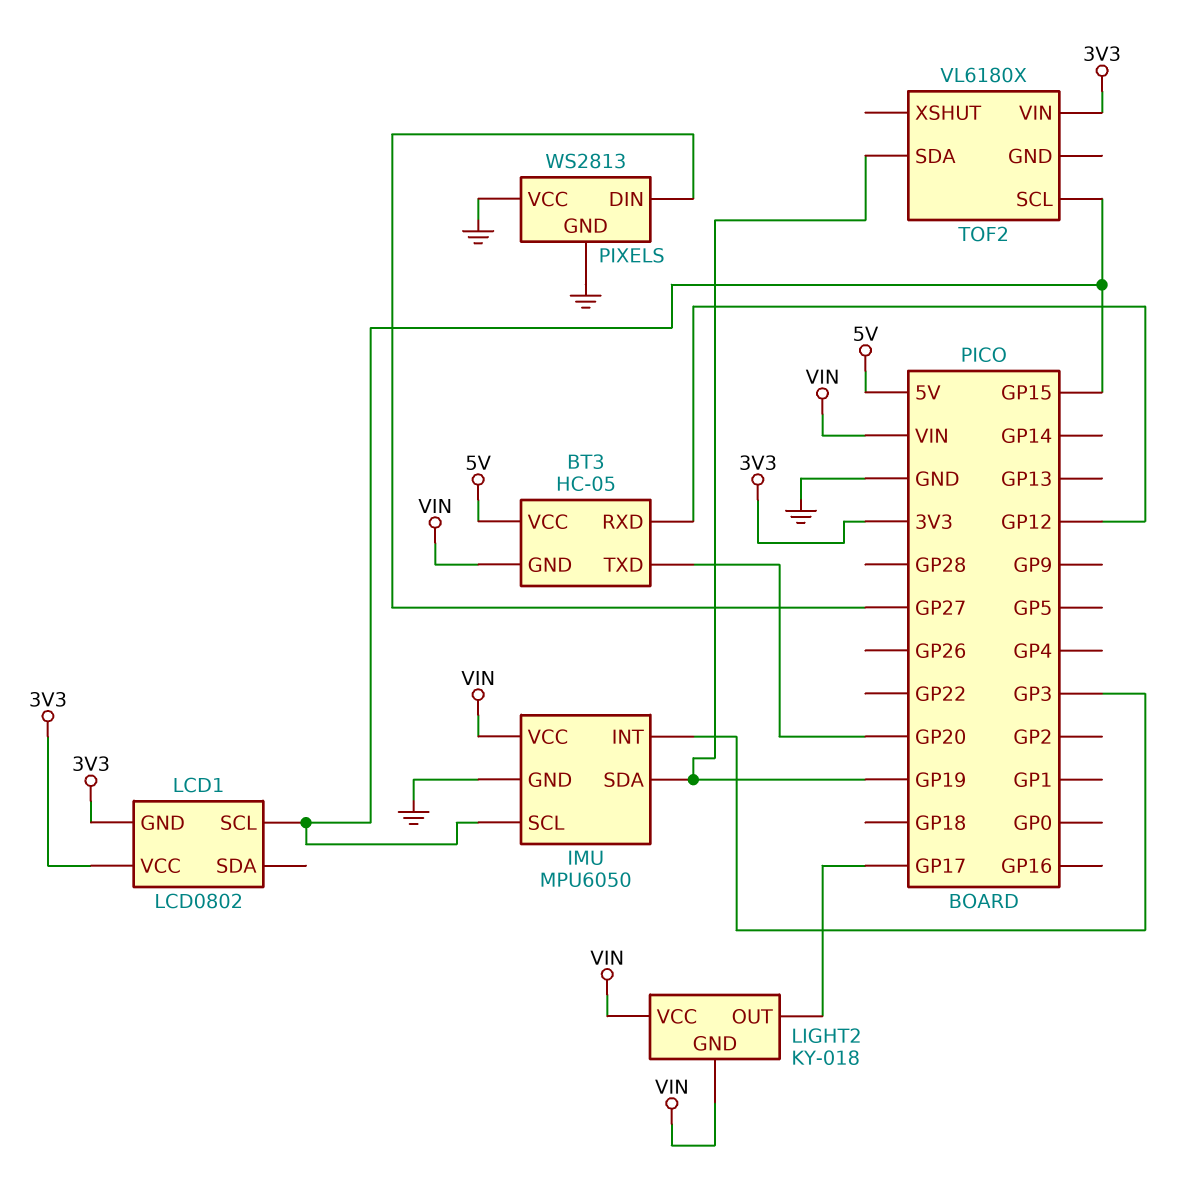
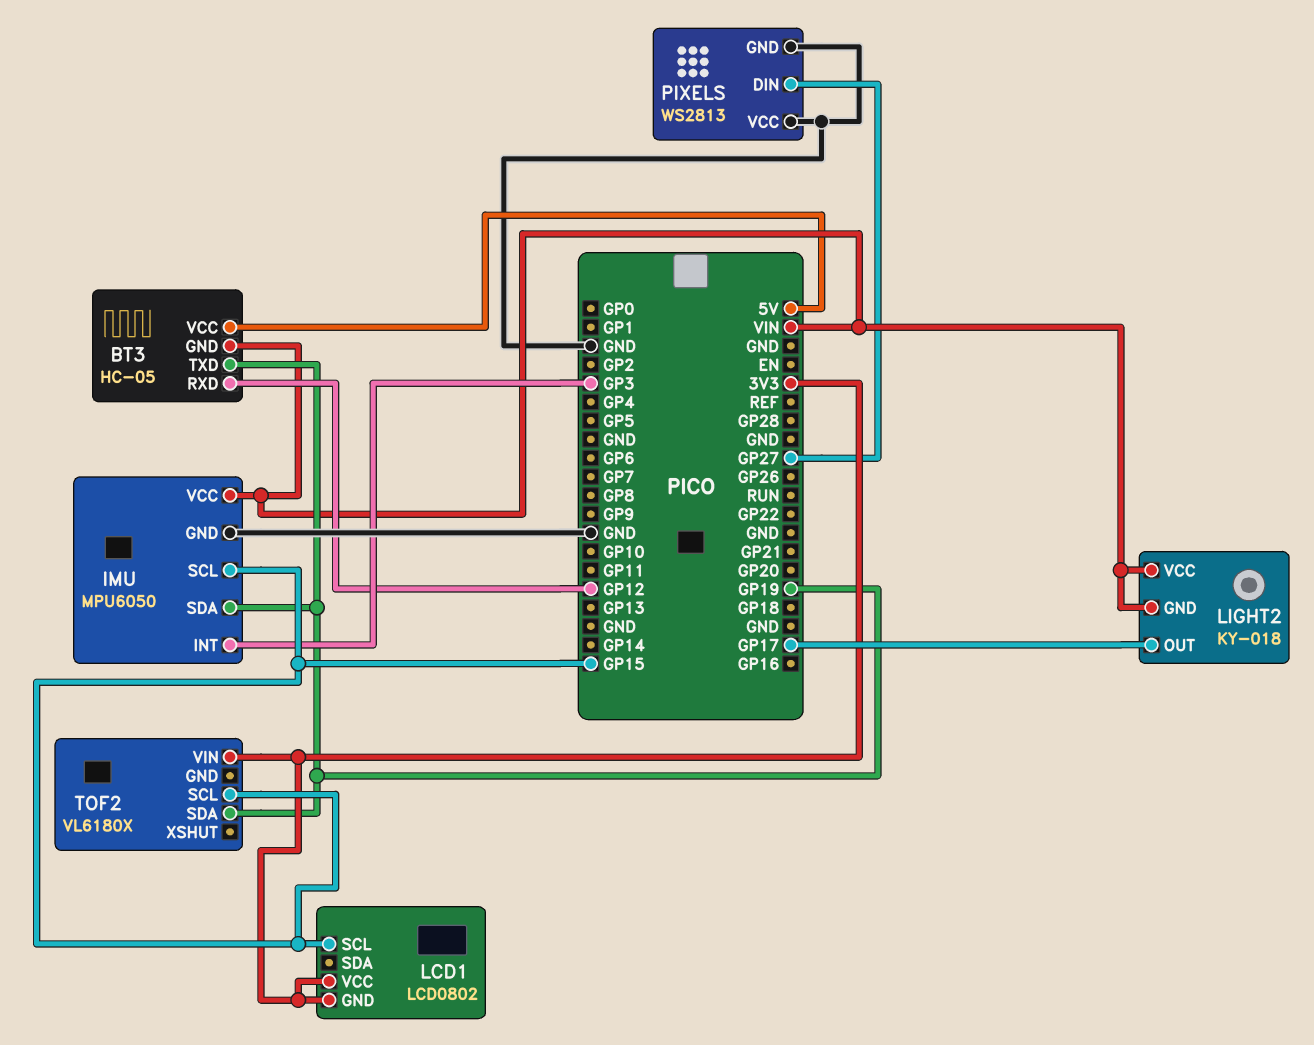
BT3 pin TXD: GP20 -> GP19

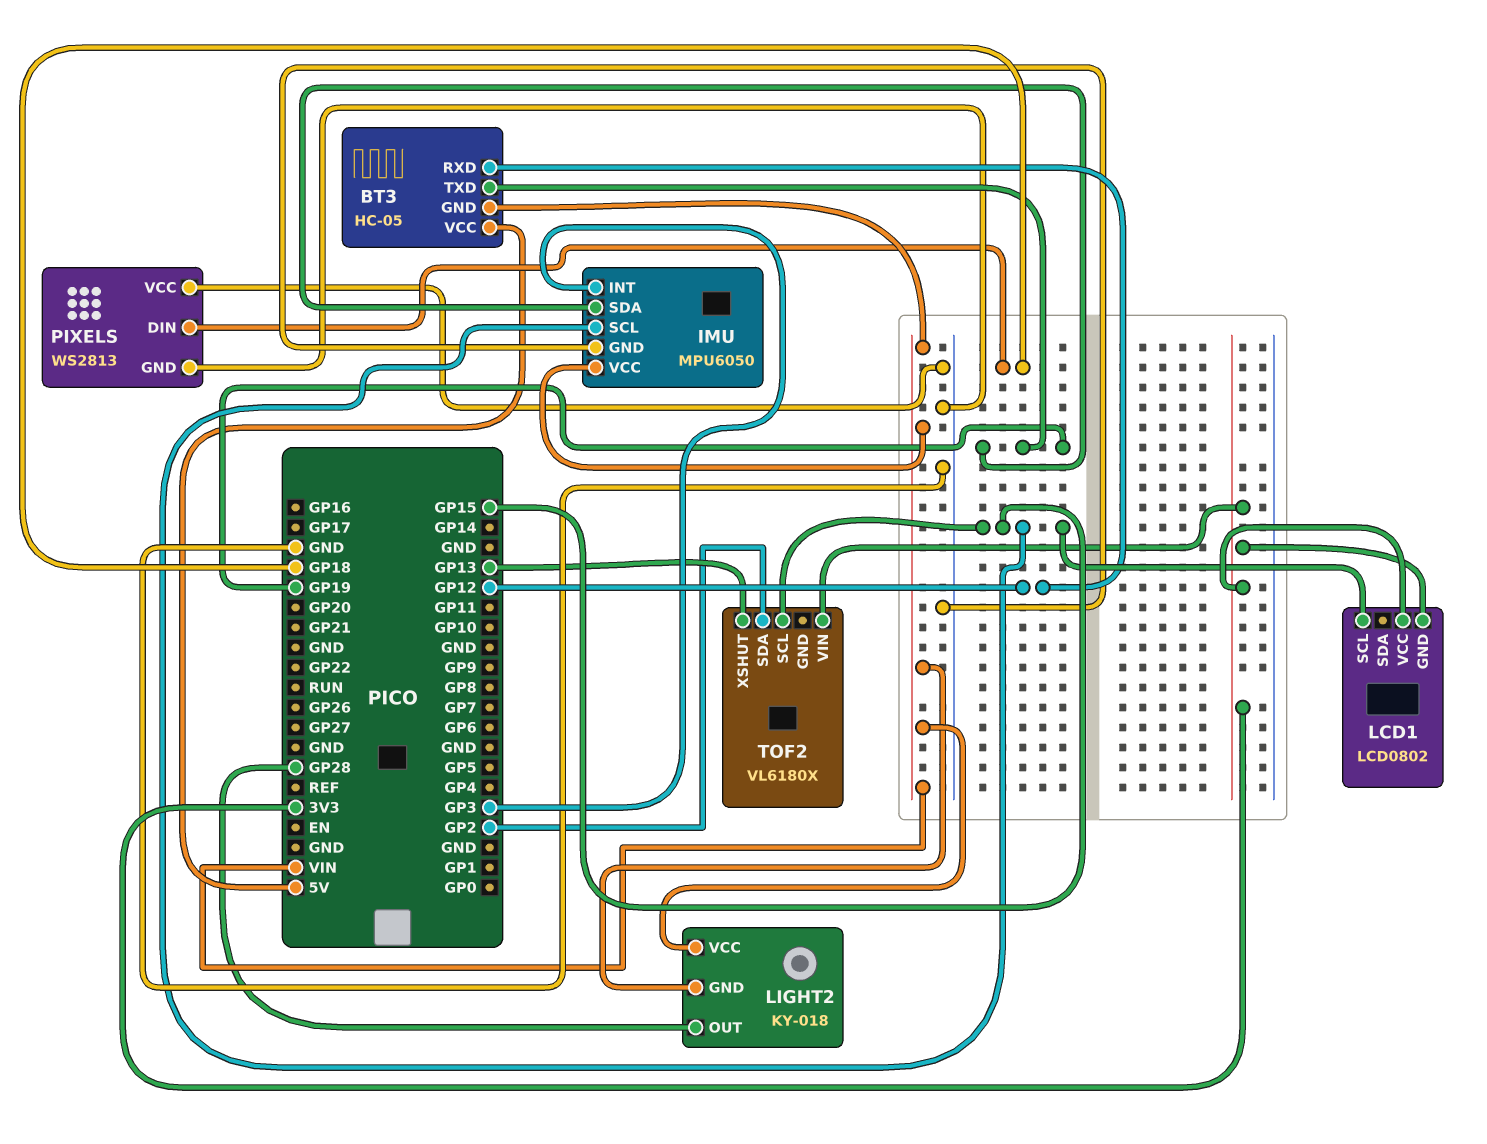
LIGHT2 pin OUT: GP17 -> GP28
PIXELS pin DIN: GP27 -> GP18
TOF2 pin SDA: GP19 -> GP2
TOF2 pin XSHUT: none -> GP13

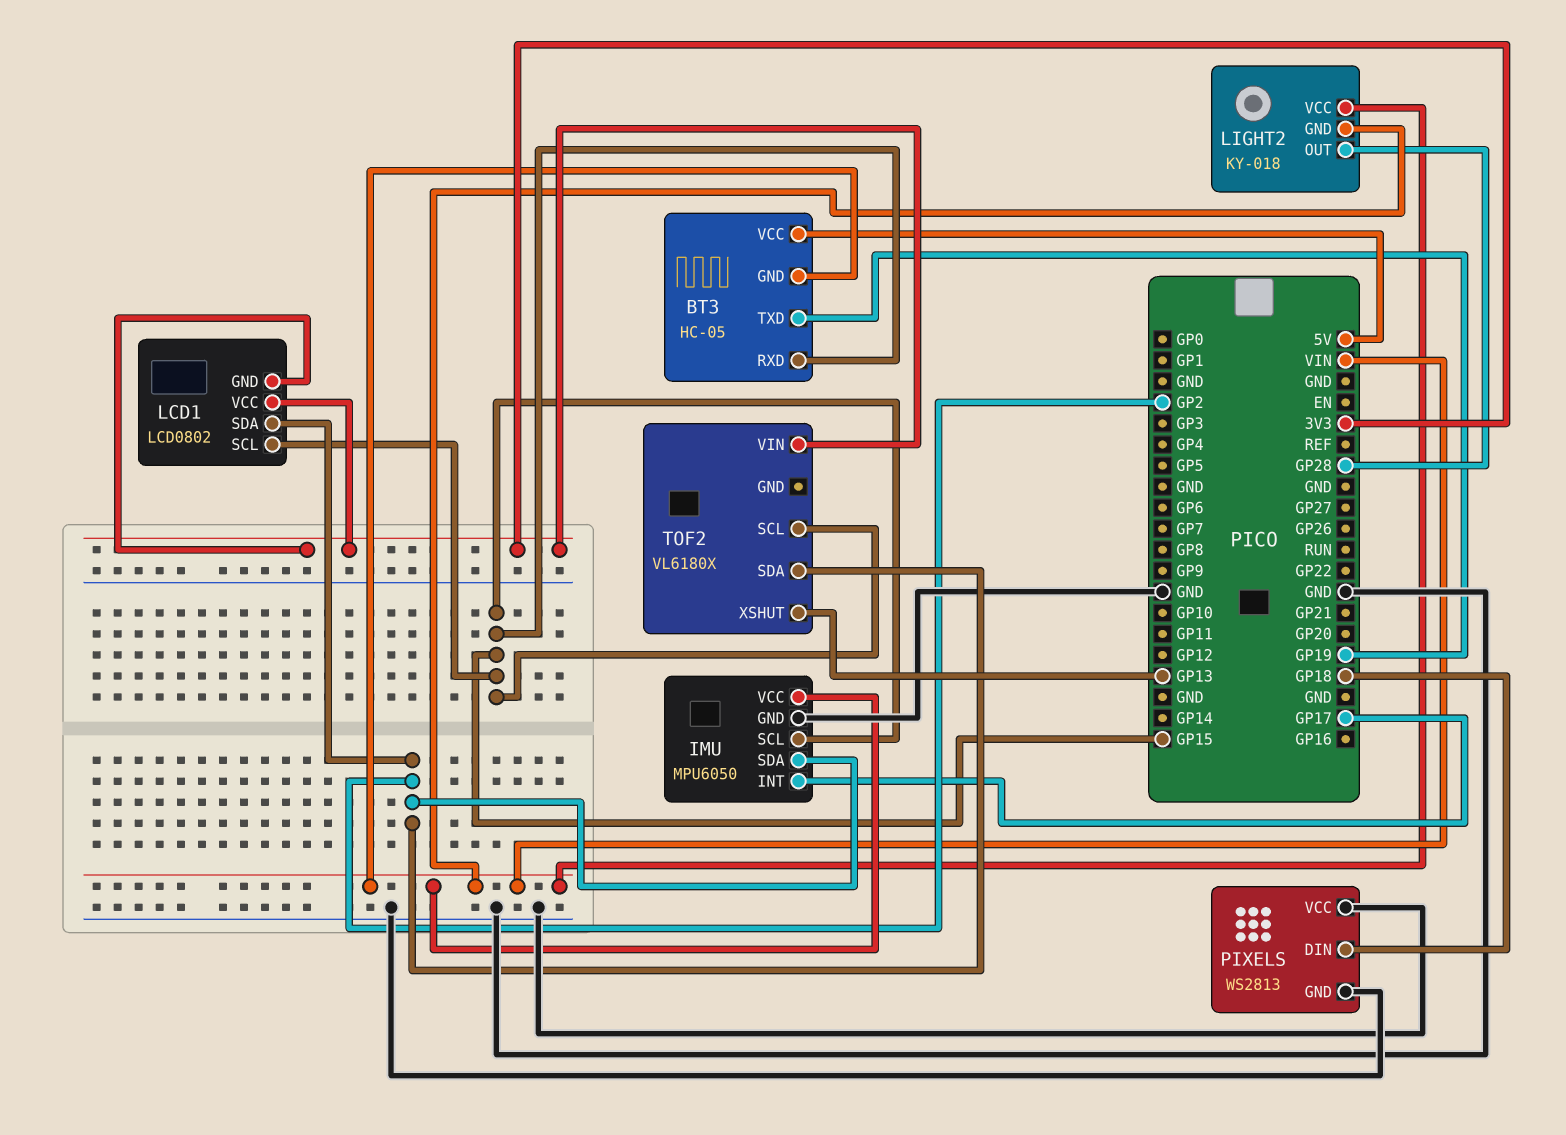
BT3 pin RXD: GP12 -> GP15
IMU pin INT: GP3 -> GP17
IMU pin SDA: GP19 -> GP2
LCD1 pin SDA: none -> GP2

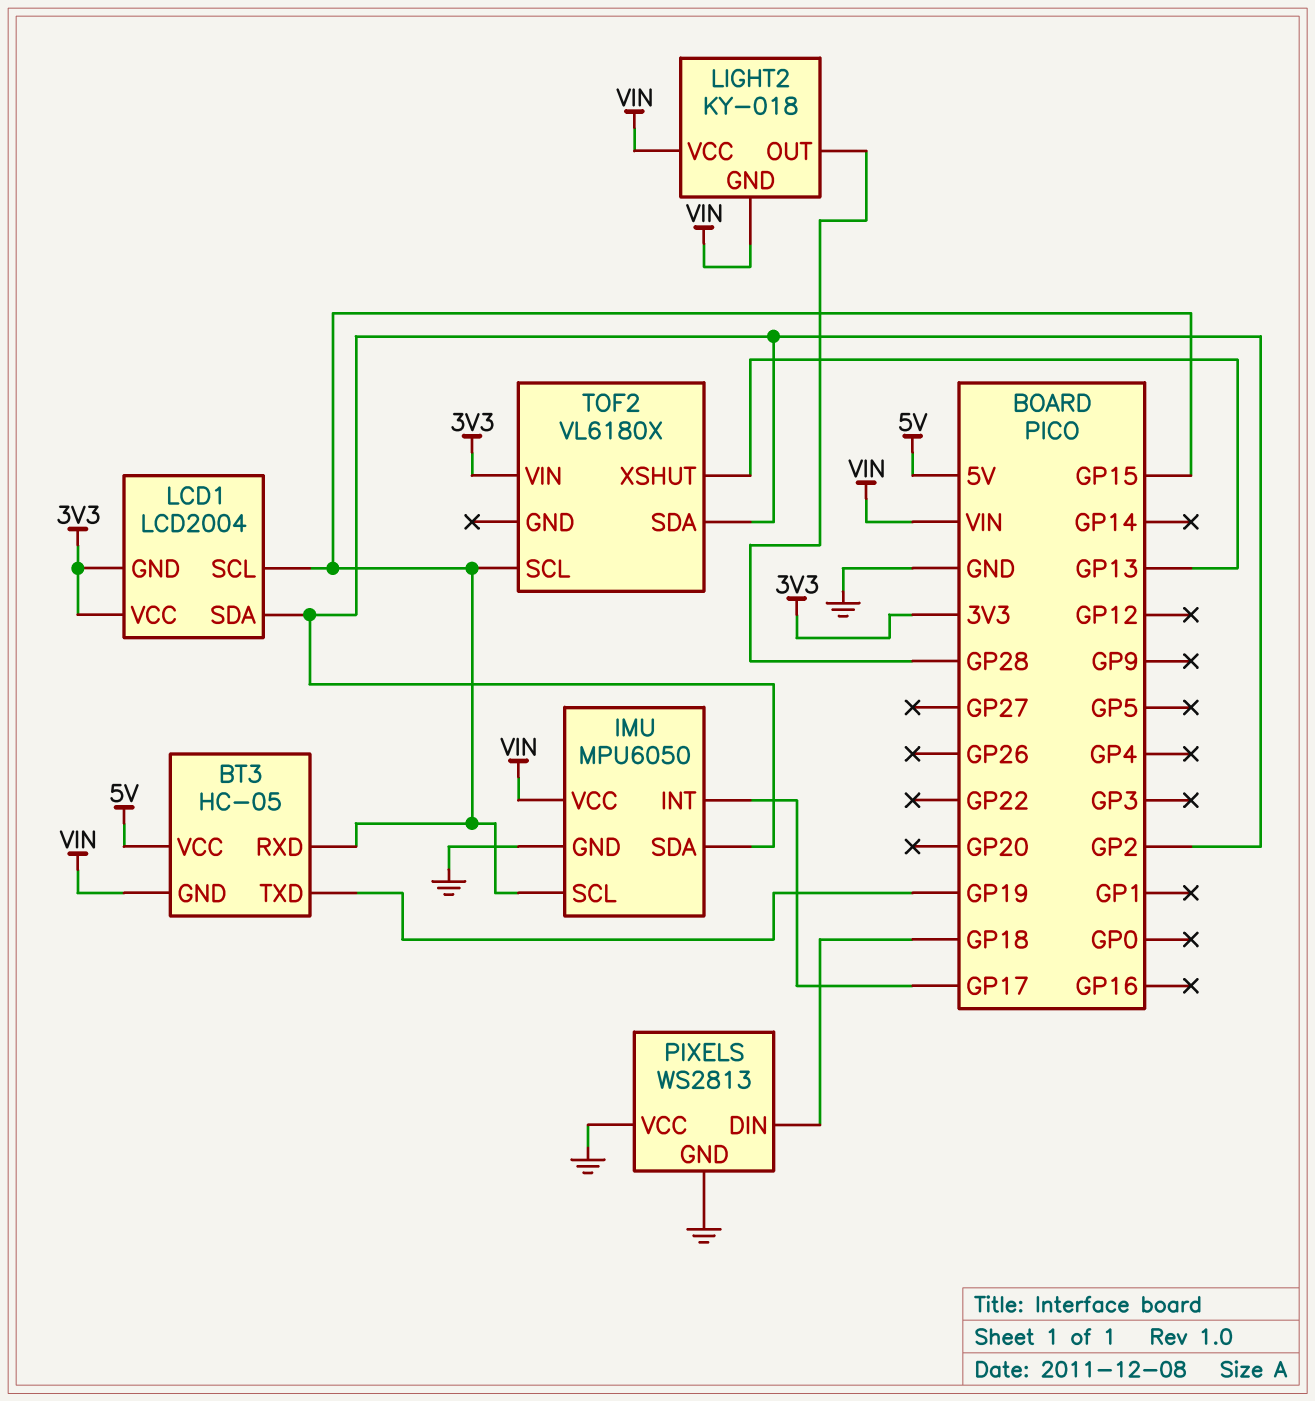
LCD1: LCD0802 -> LCD2004

